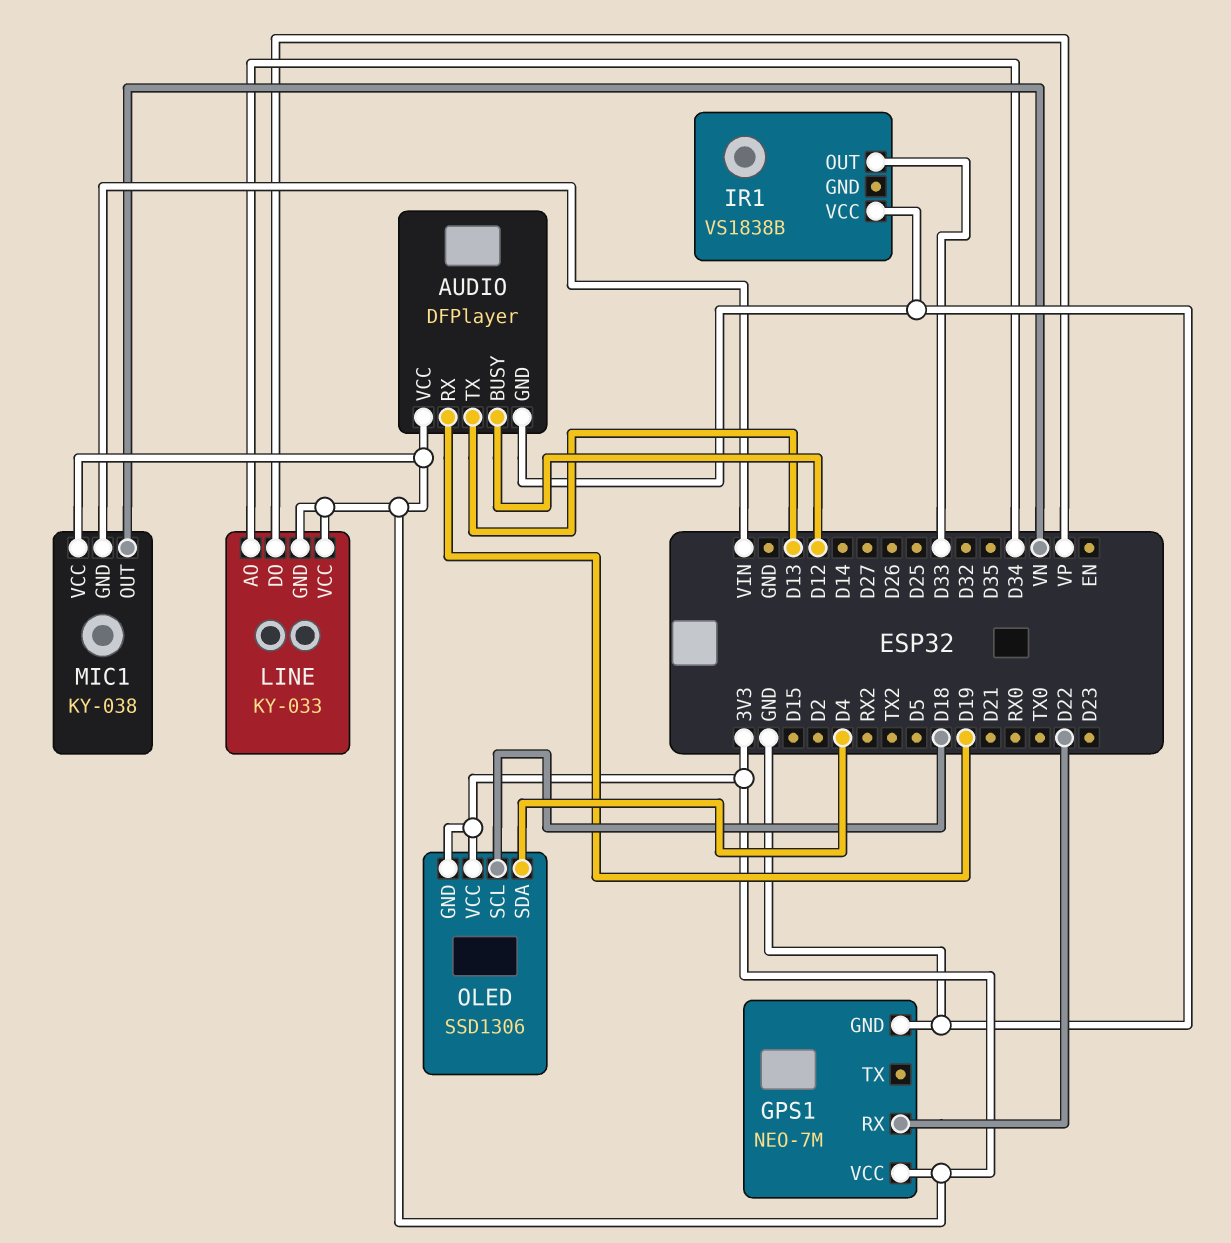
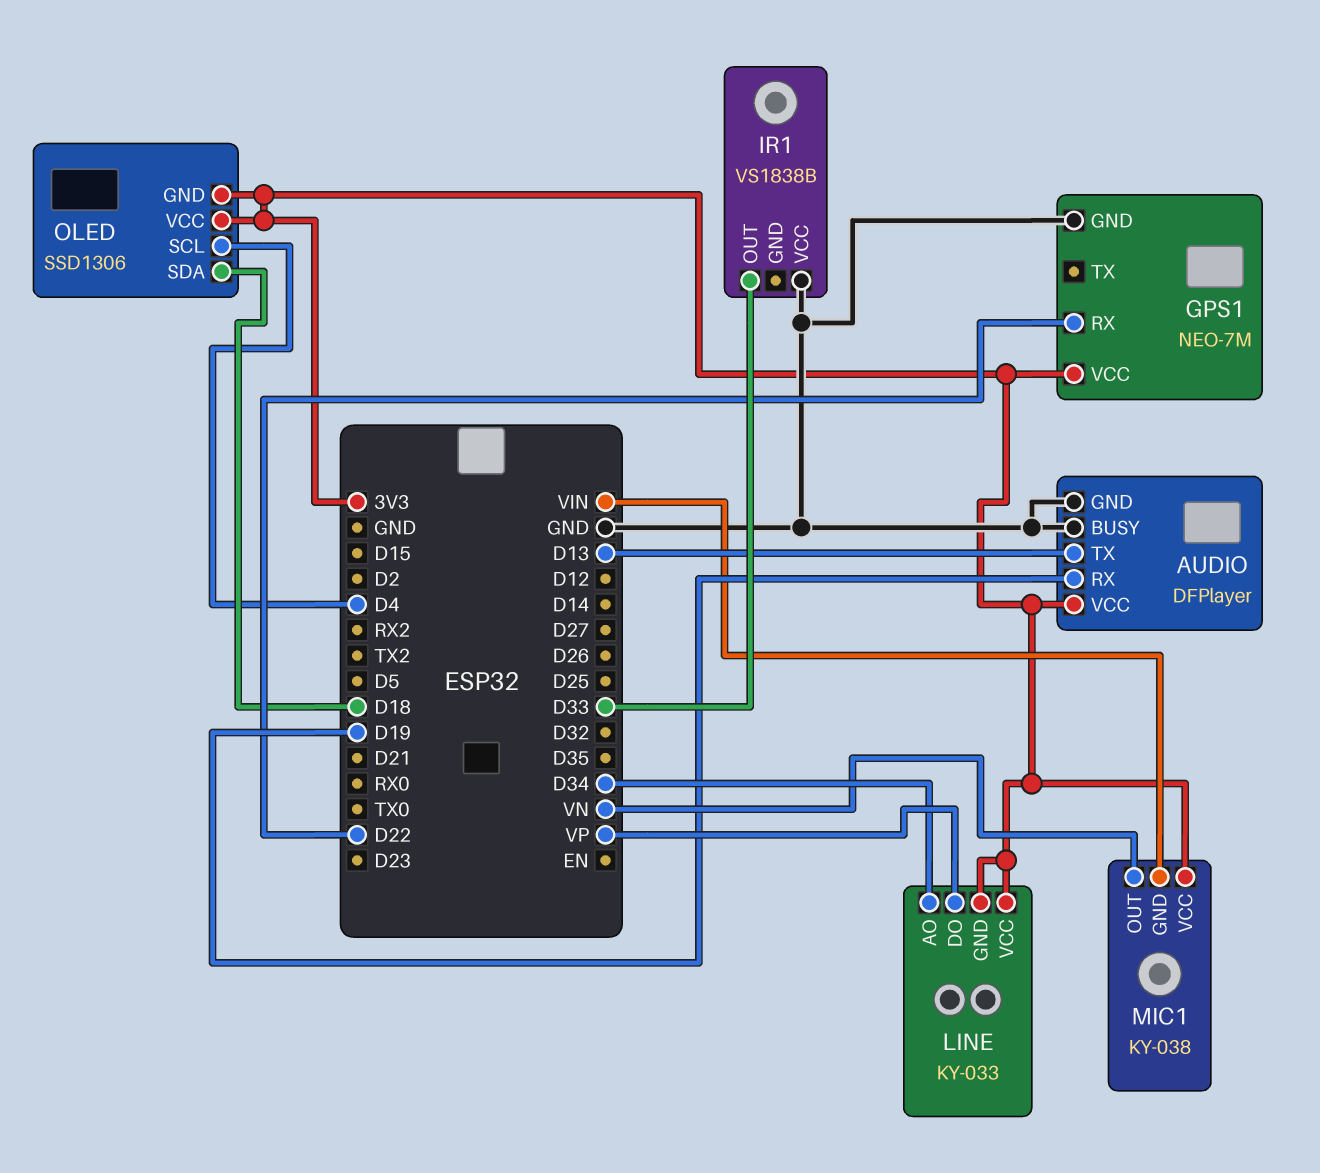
AUDIO pin BUSY: D12 -> GND
OLED pin SCL: D18 -> D4
OLED pin SDA: D4 -> D18

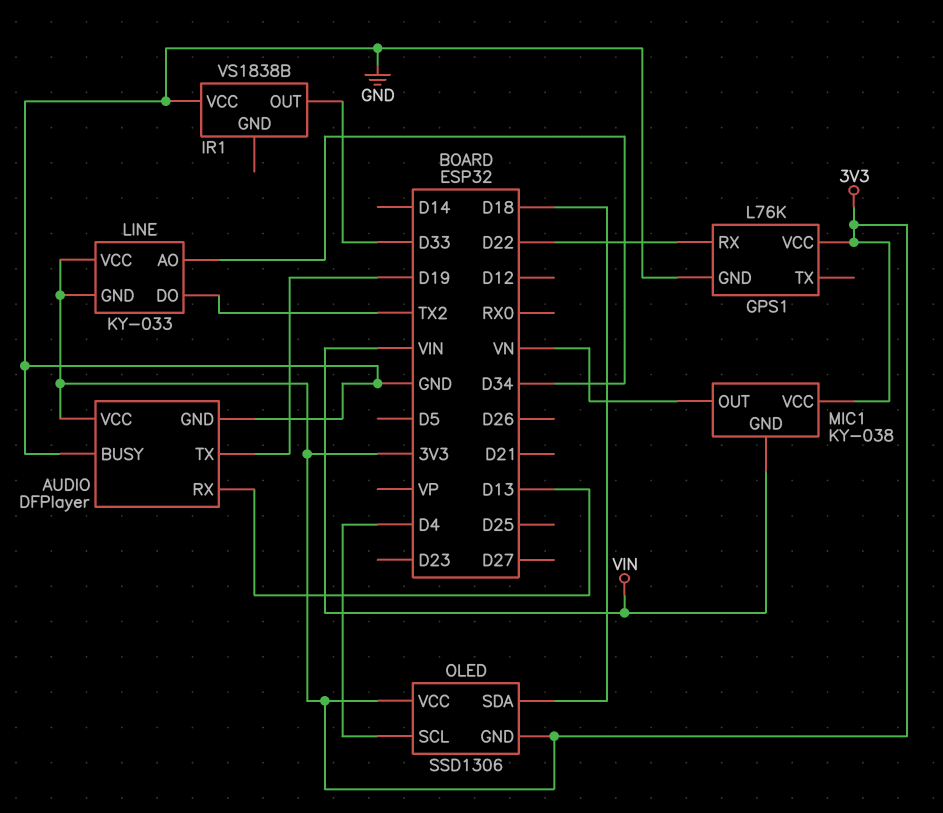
AUDIO pin RX: D19 -> D13
AUDIO pin TX: D13 -> D19
GPS1: NEO-7M -> L76K
LINE pin DO: VP -> TX2

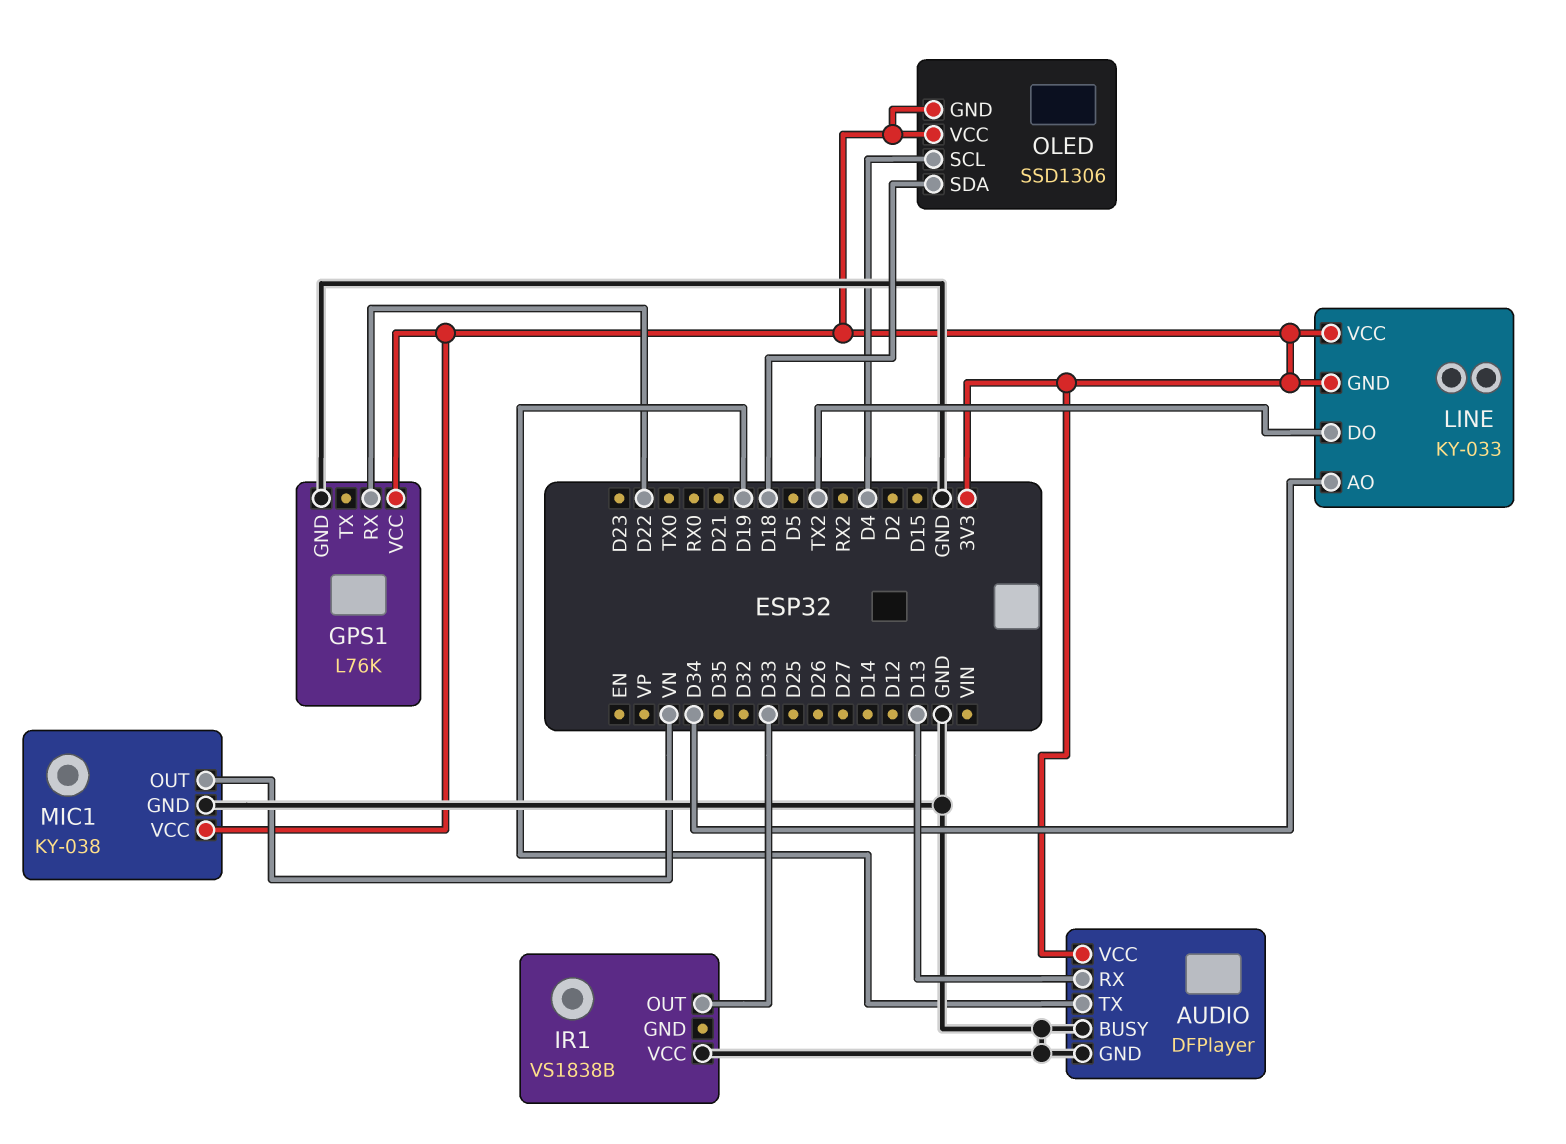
MIC1 pin GND: VIN -> GND

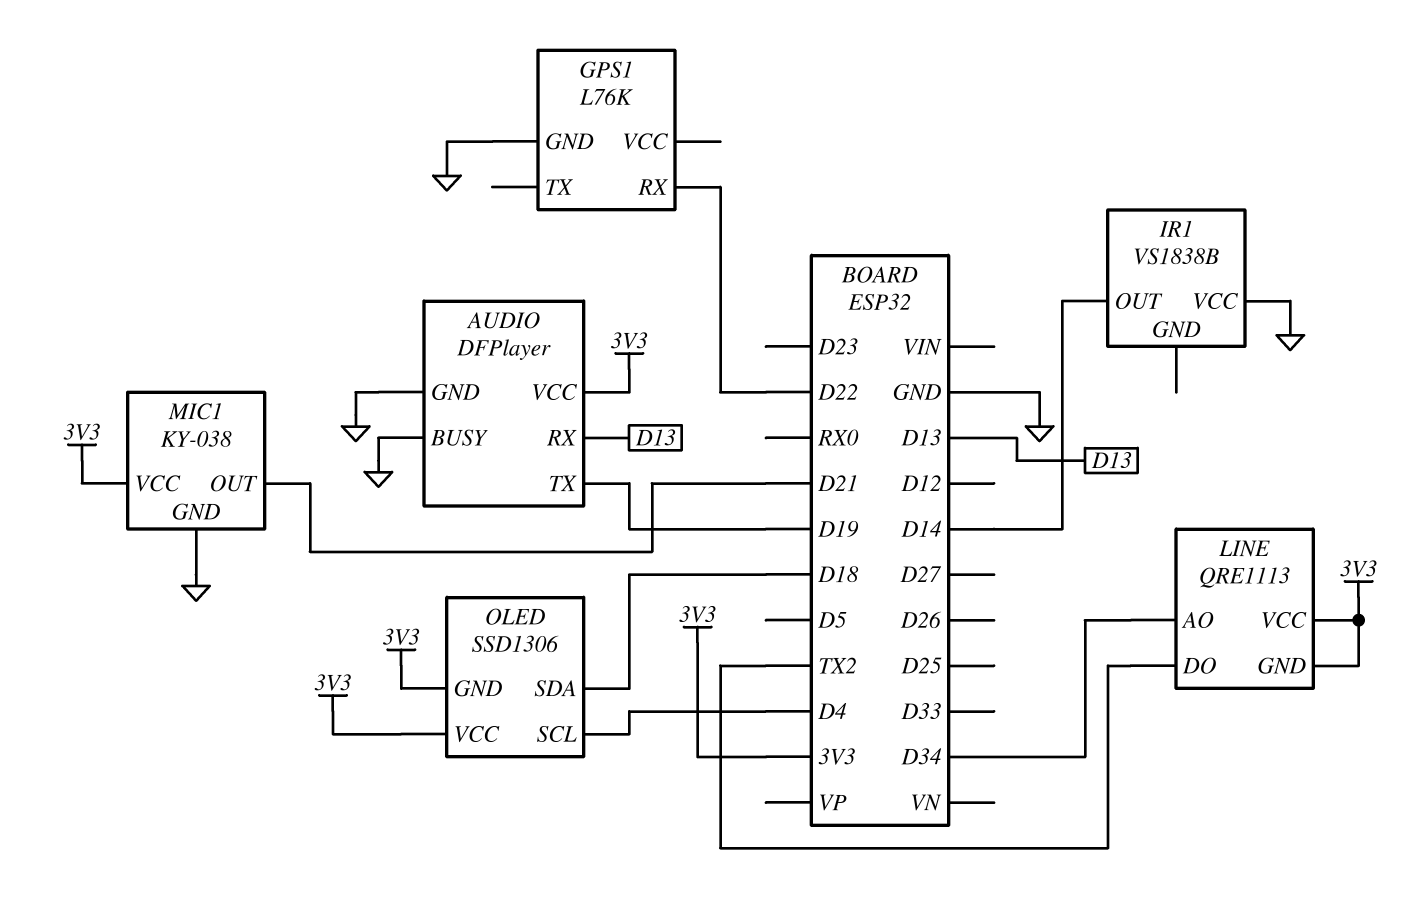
GPS1 pin VCC: 3V3 -> none
IR1 pin OUT: D33 -> D14
LINE: KY-033 -> QRE1113
MIC1 pin OUT: VN -> D21

